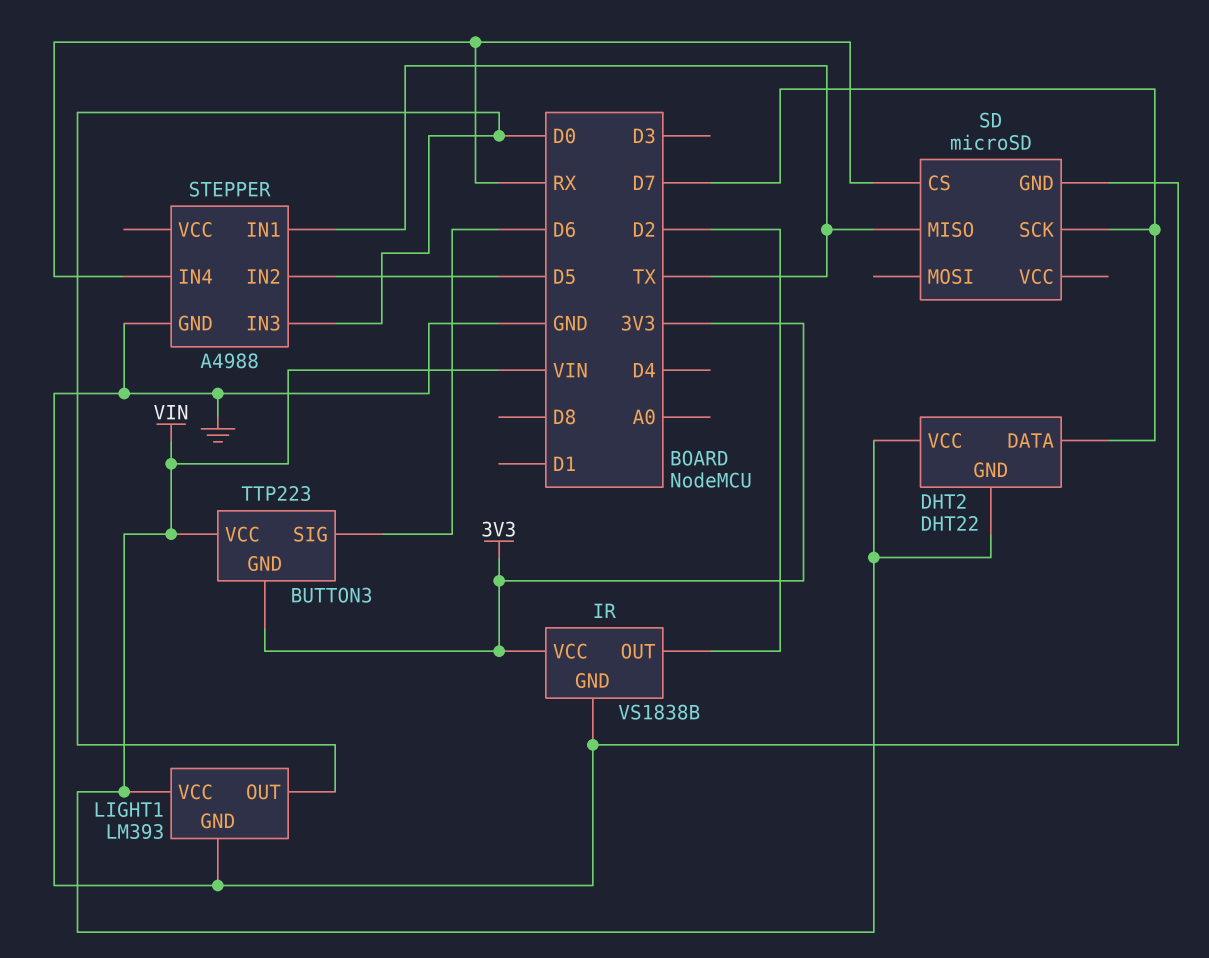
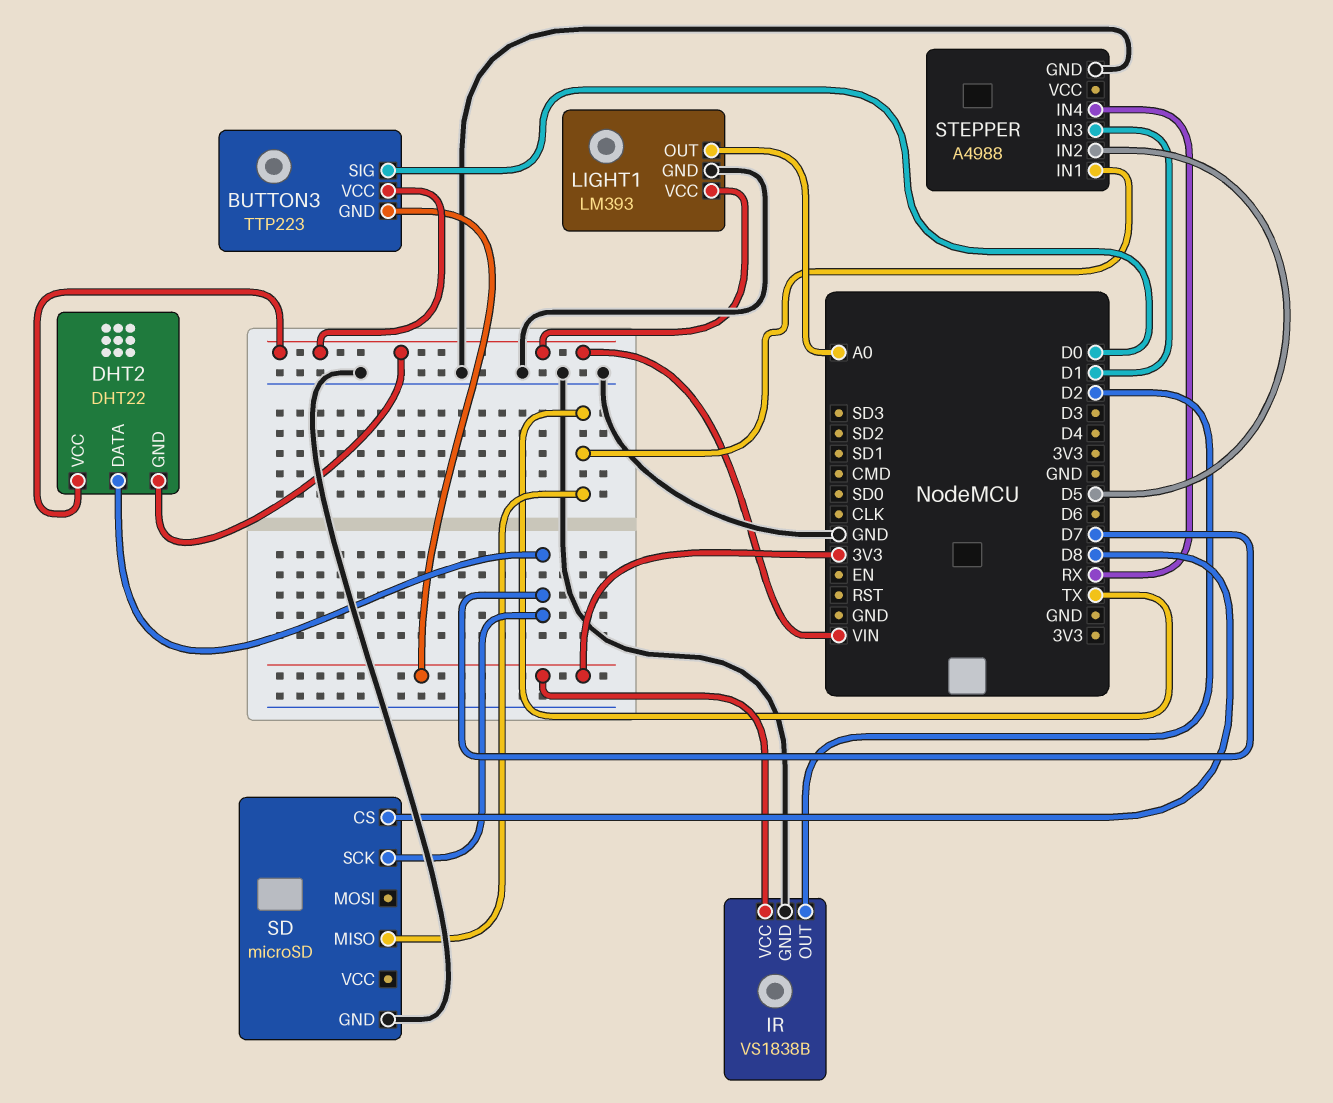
BUTTON3 pin SIG: D6 -> D0
LIGHT1 pin OUT: D0 -> A0
SD pin CS: RX -> D8
STEPPER pin IN3: D0 -> D1

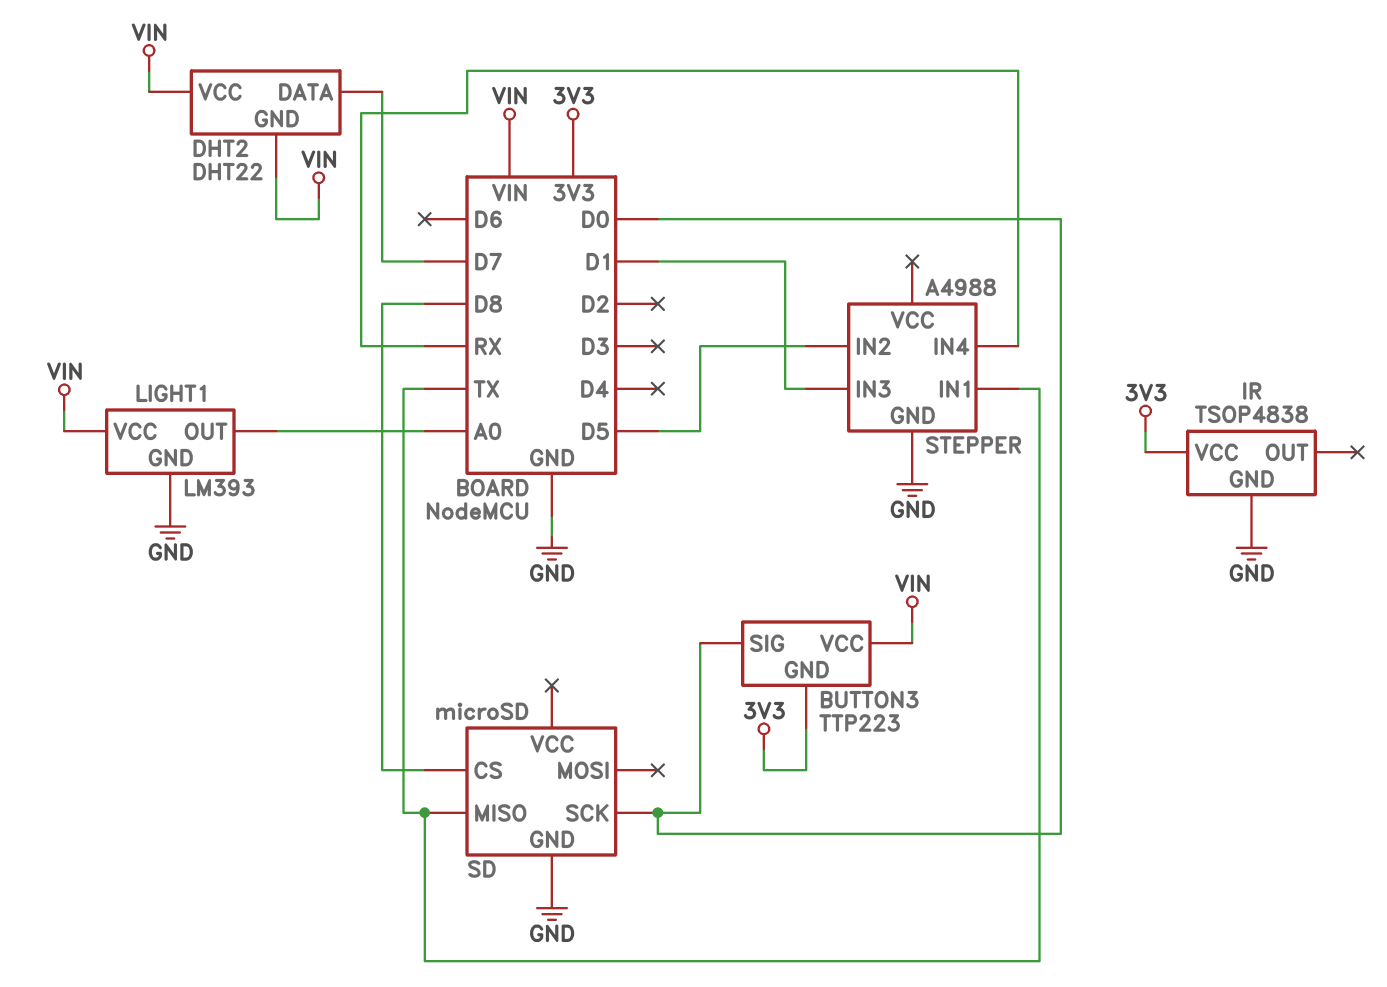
IR: VS1838B -> TSOP4838
IR pin OUT: D2 -> none
SD pin SCK: D7 -> D0

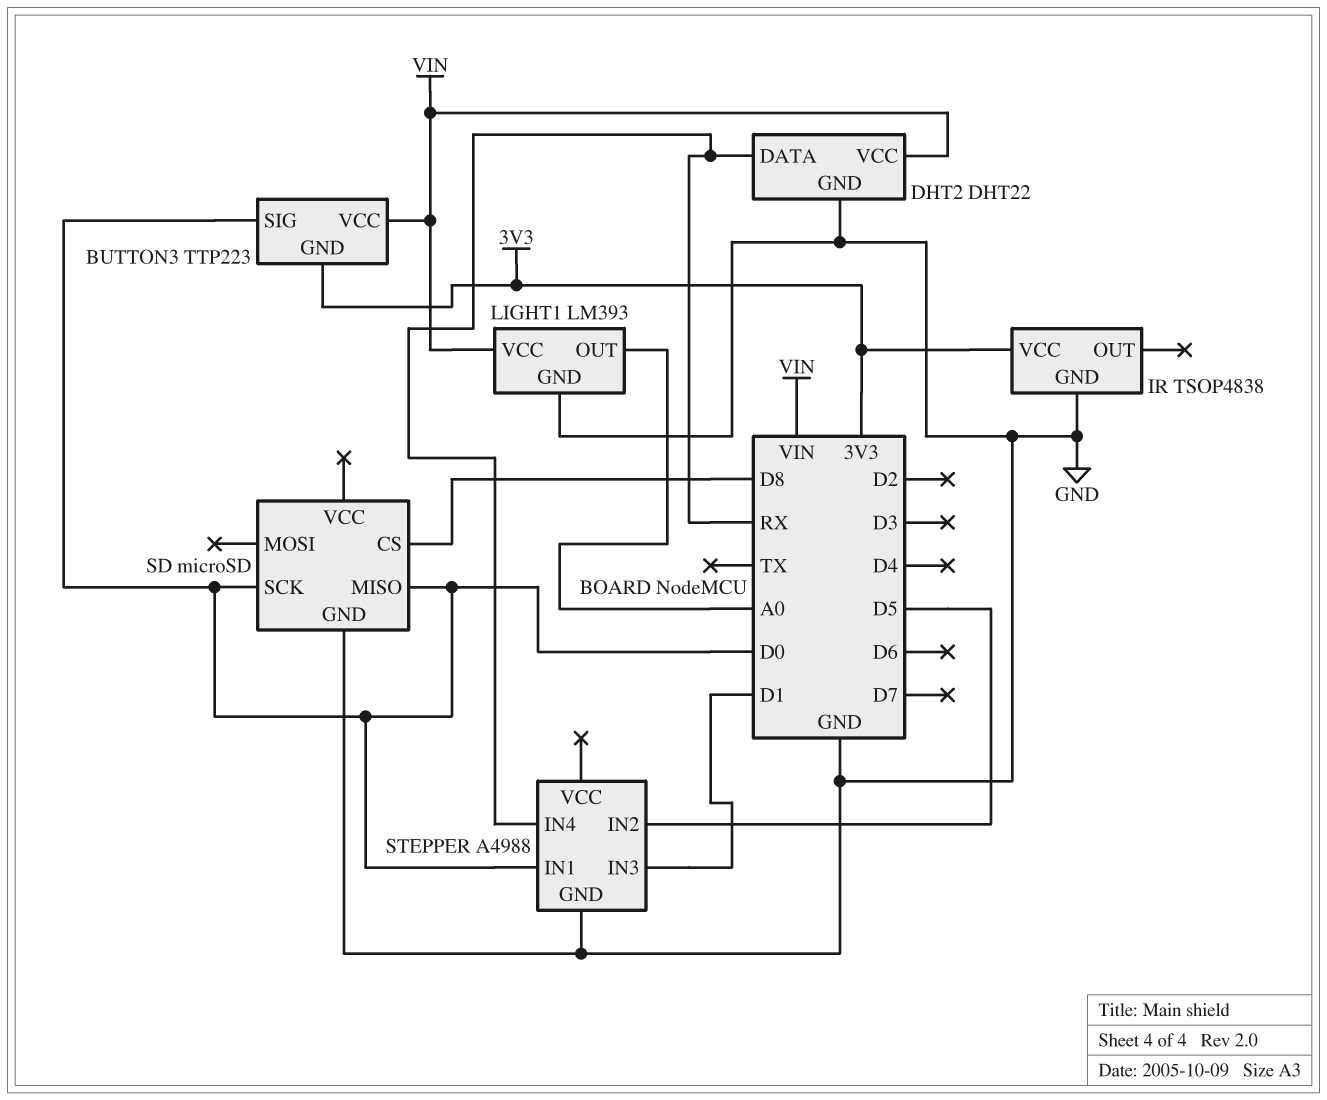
DHT2 pin DATA: D7 -> RX
DHT2 pin GND: VIN -> GND
SD pin MISO: TX -> D0
STEPPER pin IN1: TX -> D0

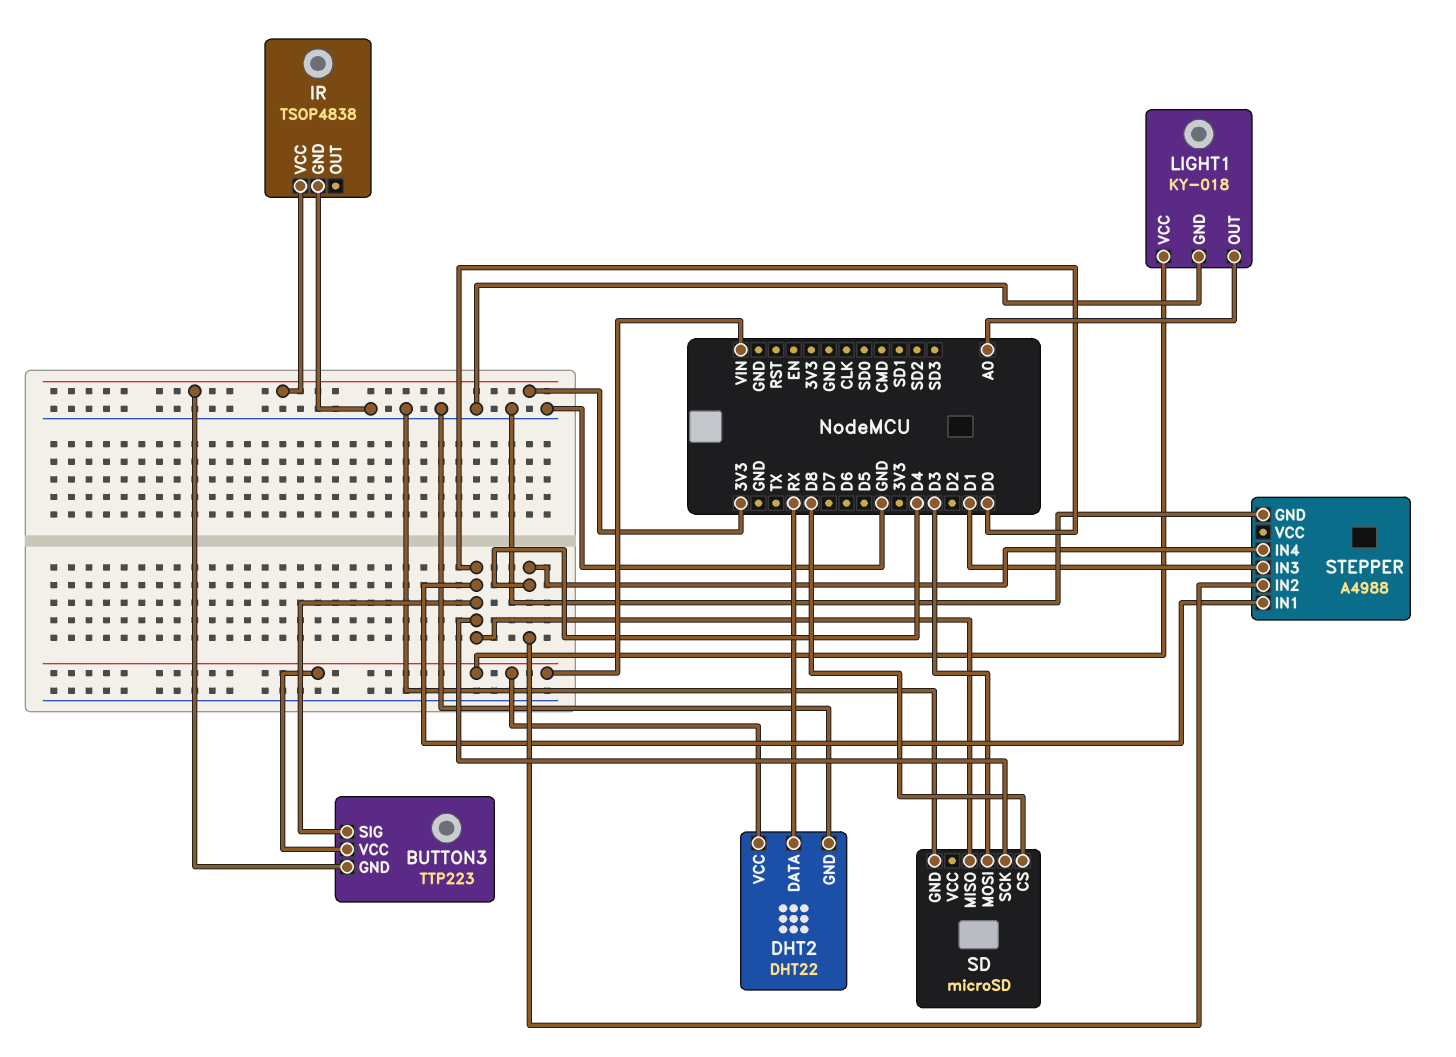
LIGHT1: LM393 -> KY-018
SD pin MOSI: none -> D3
STEPPER pin IN2: D5 -> D4
STEPPER pin IN4: RX -> D4

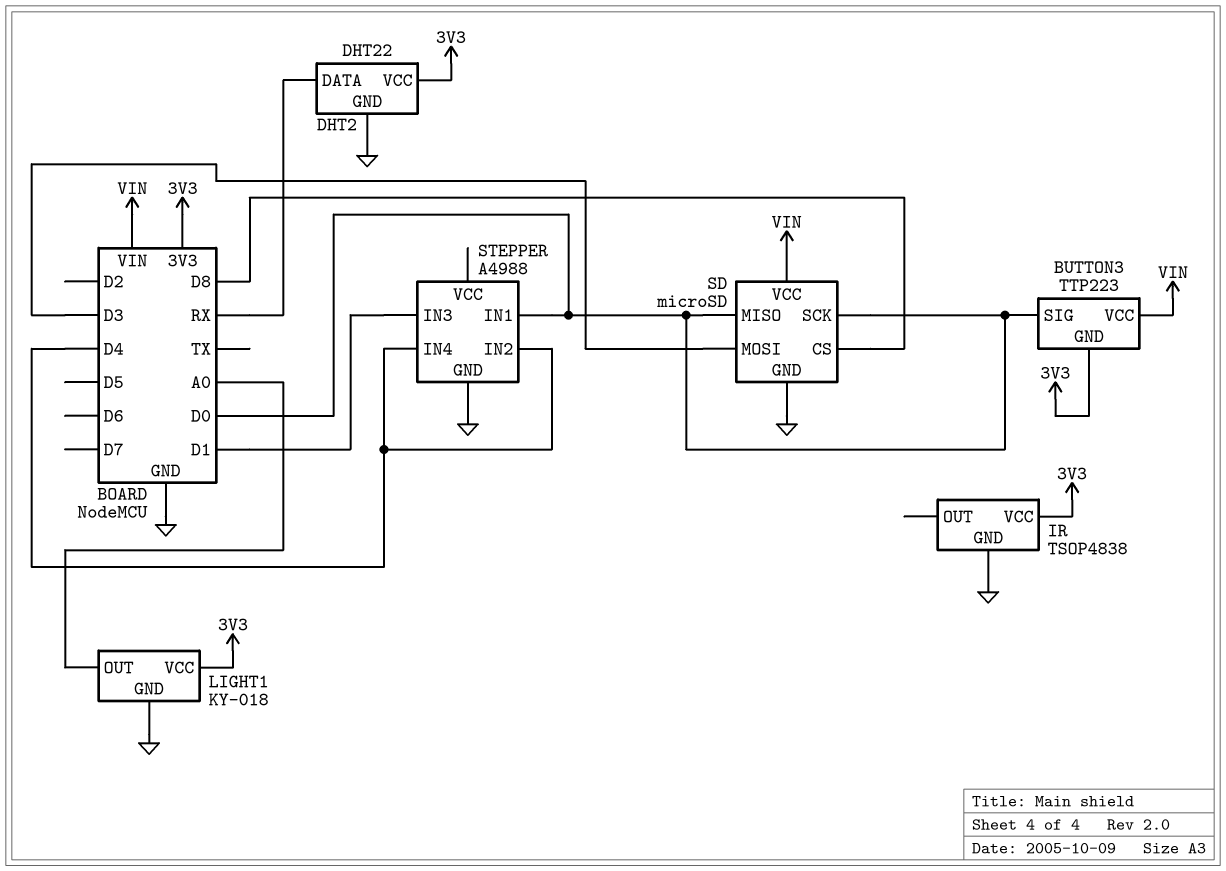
DHT2 pin VCC: VIN -> 3V3
LIGHT1 pin VCC: VIN -> 3V3
SD pin VCC: none -> VIN

